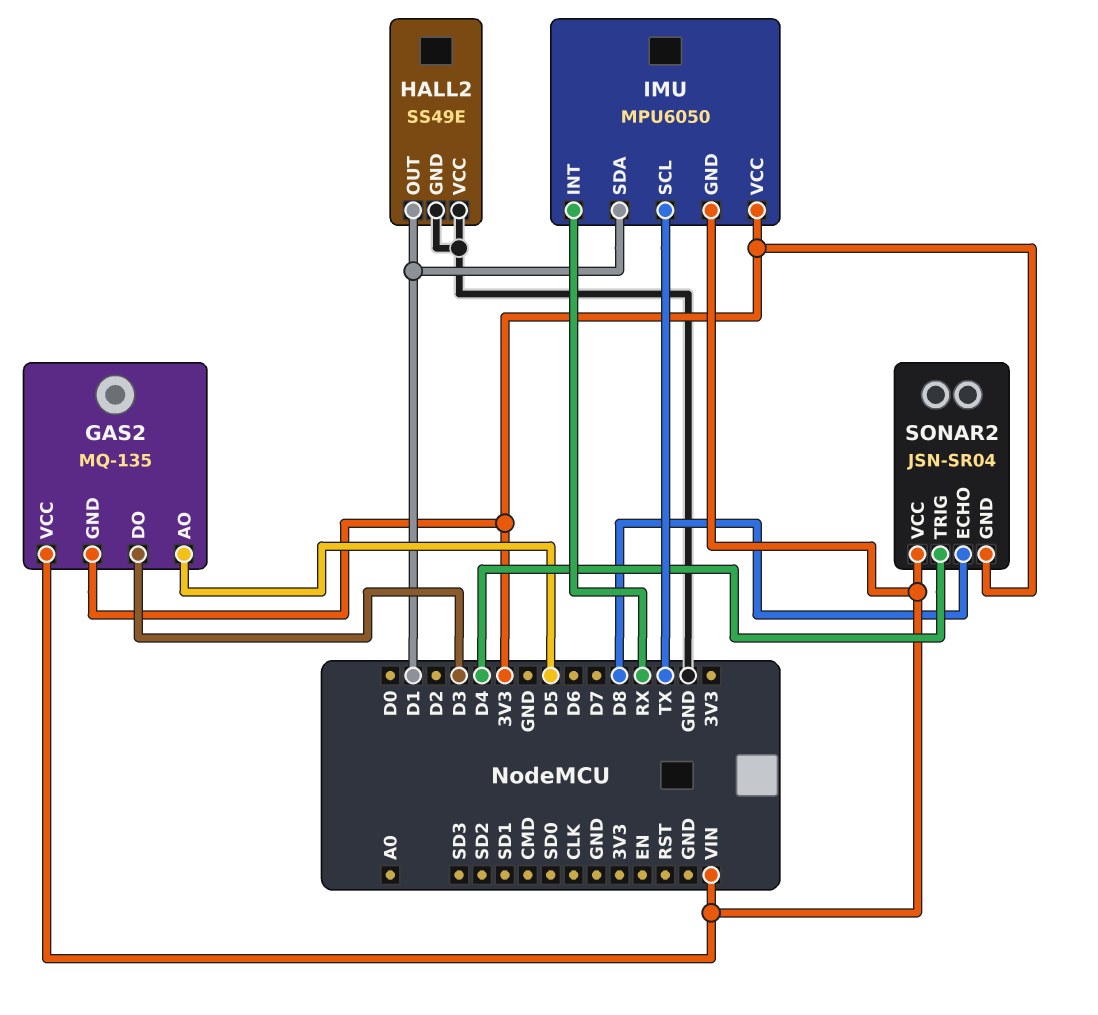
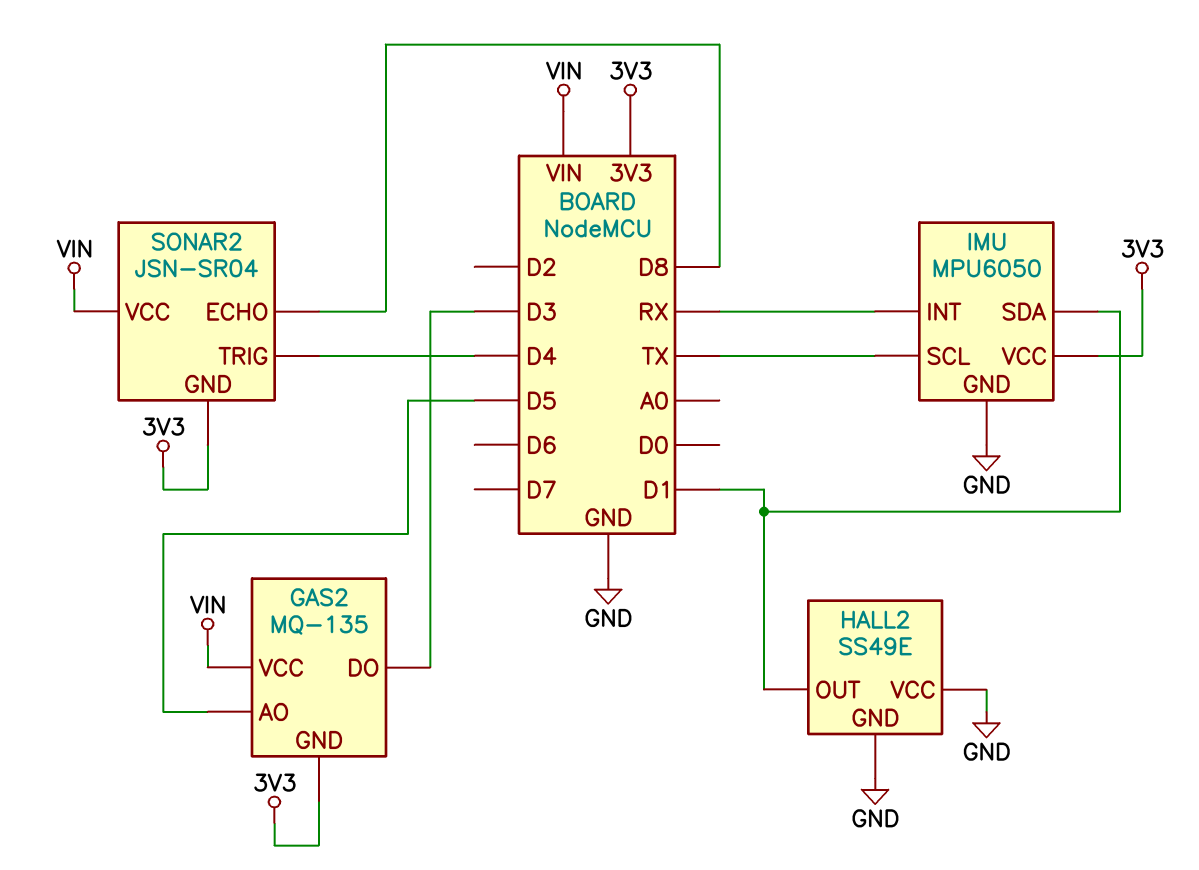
IMU pin GND: VIN -> GND

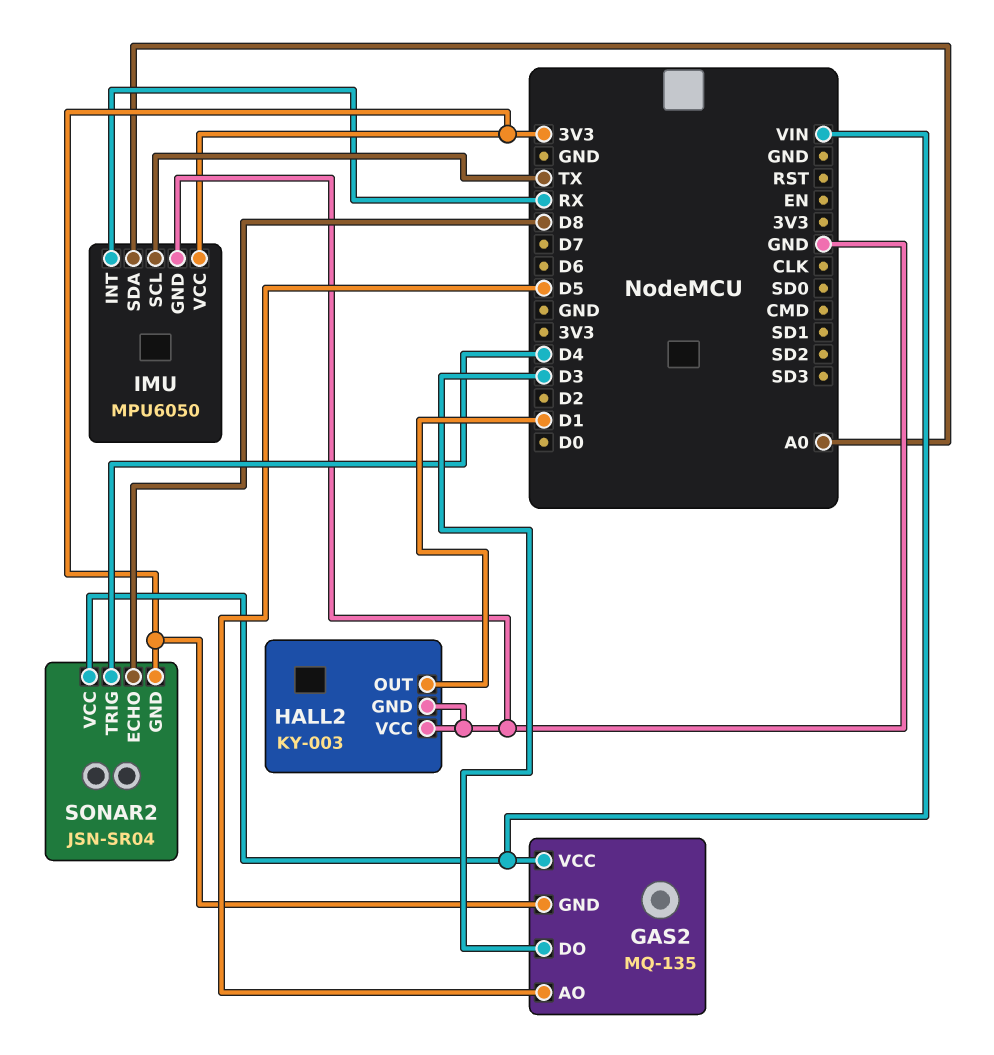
HALL2: SS49E -> KY-003
IMU pin SDA: D1 -> A0

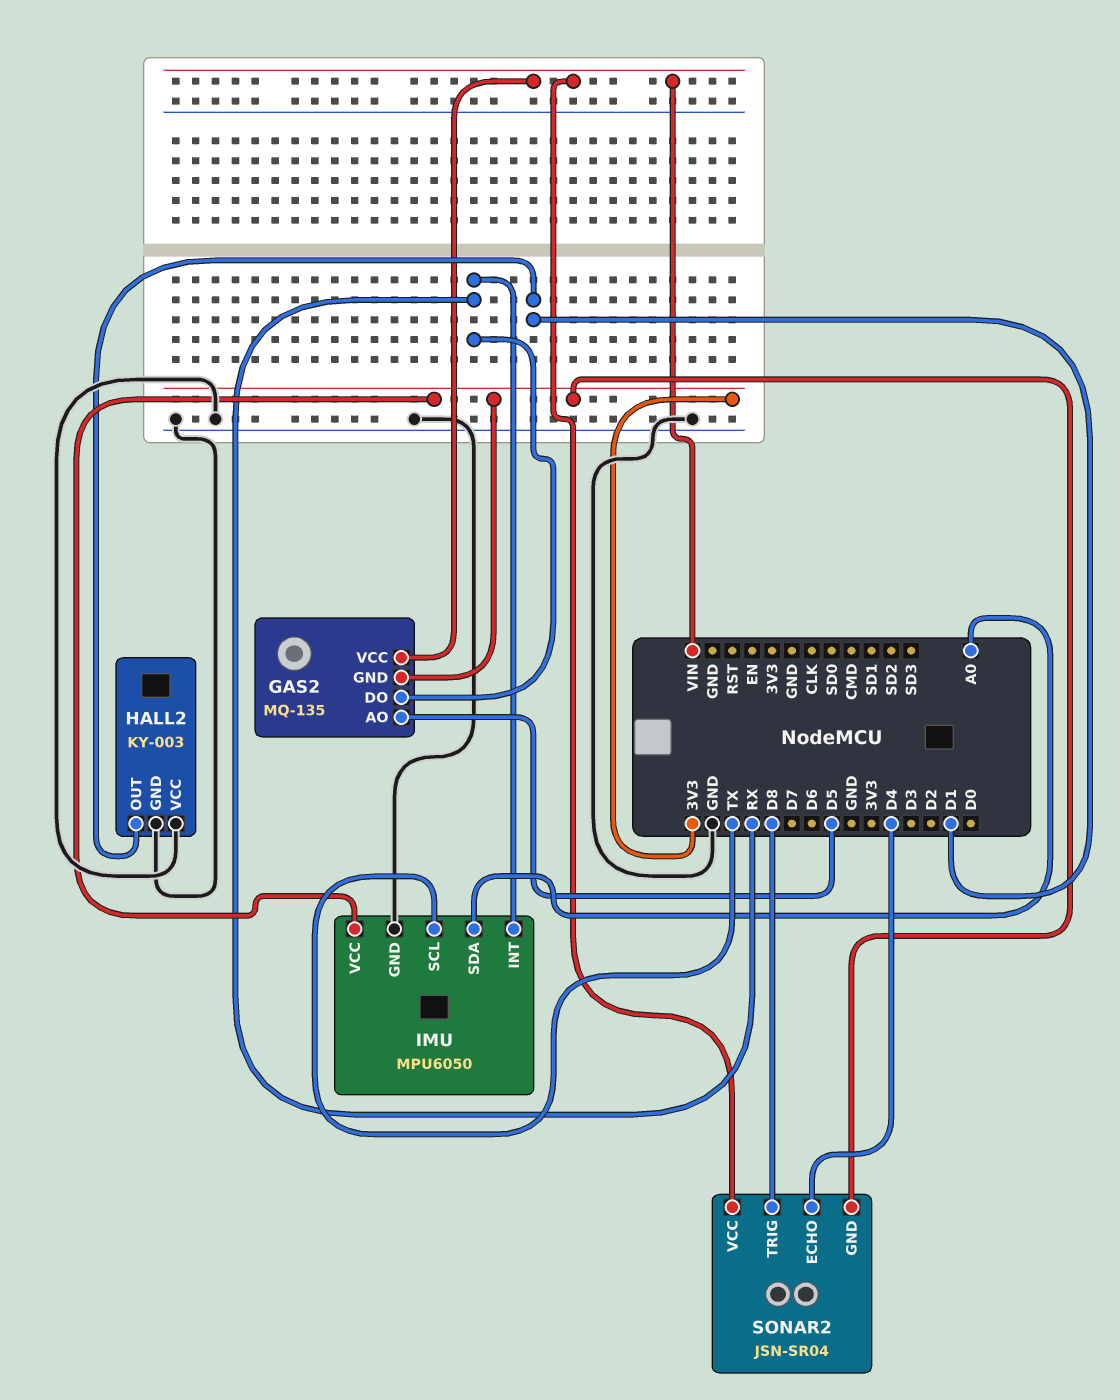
GAS2 pin DO: D3 -> RX
SONAR2 pin ECHO: D8 -> D4
SONAR2 pin TRIG: D4 -> D8

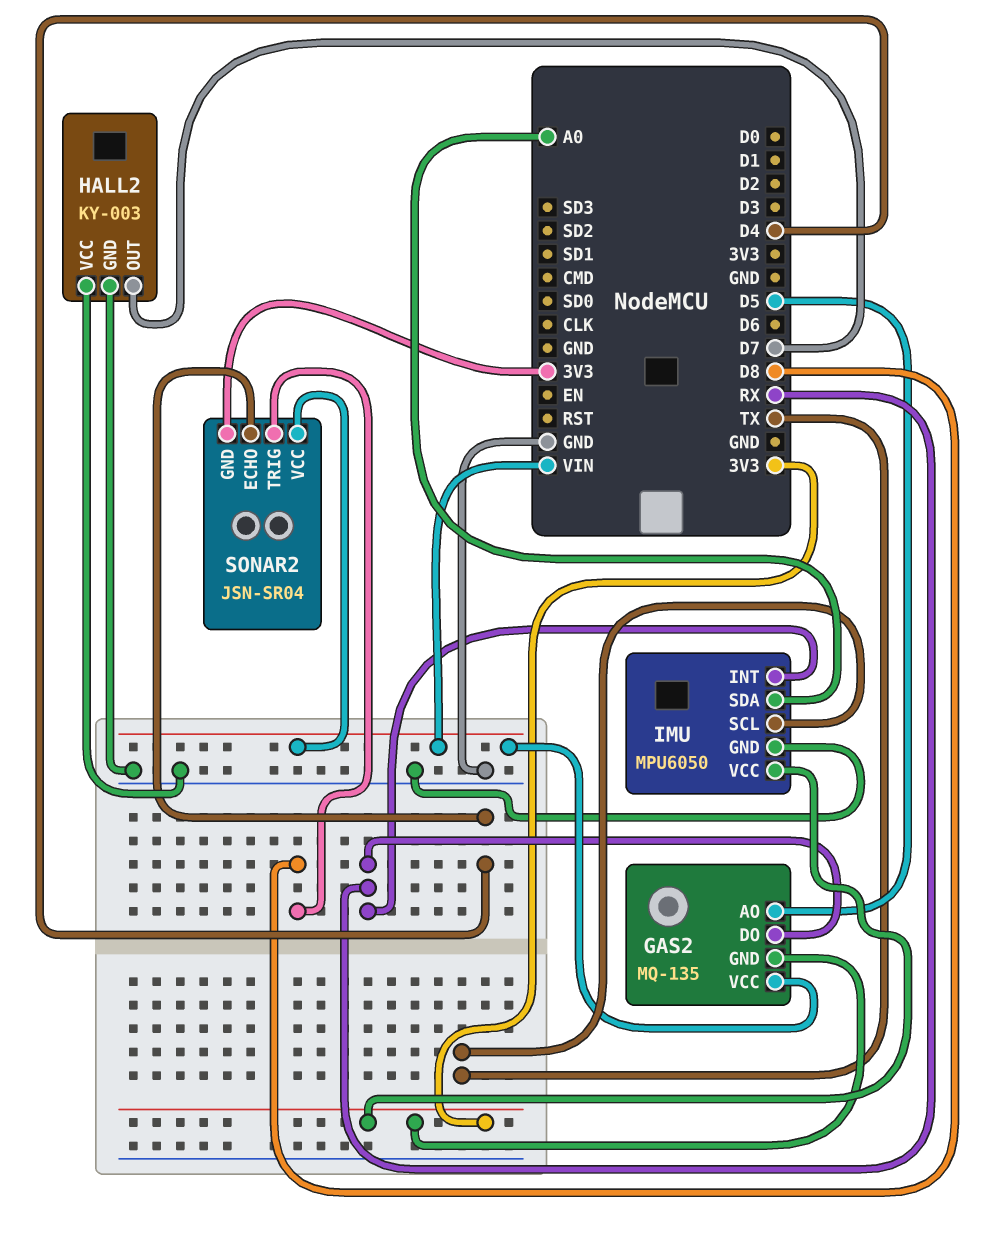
HALL2 pin OUT: D1 -> D7

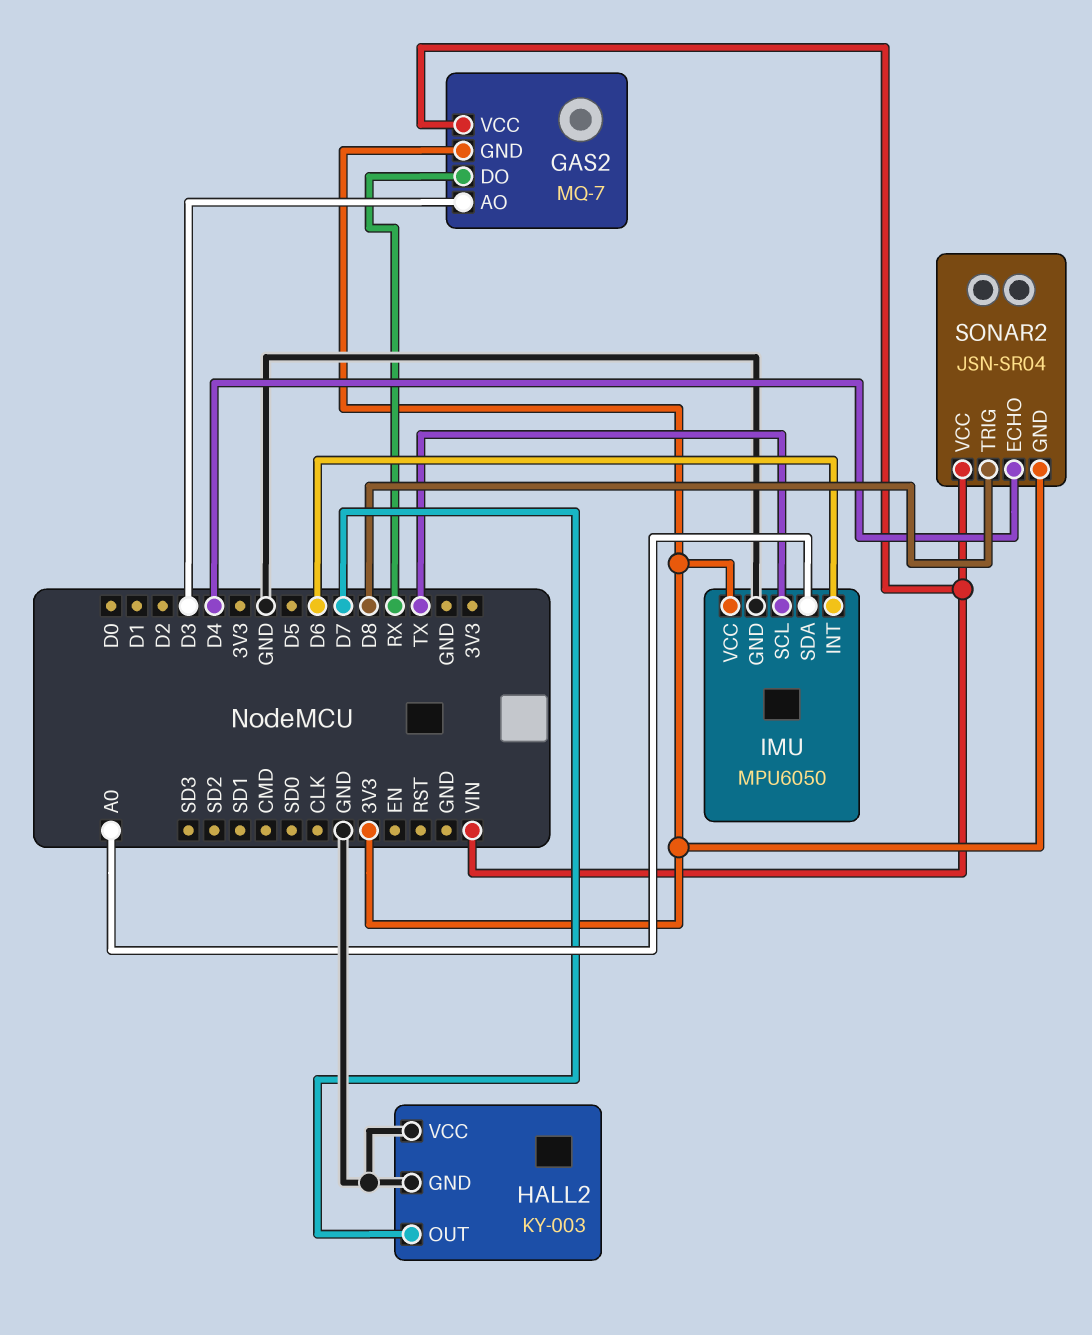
GAS2: MQ-135 -> MQ-7
GAS2 pin AO: D5 -> D3
IMU pin INT: RX -> D6

